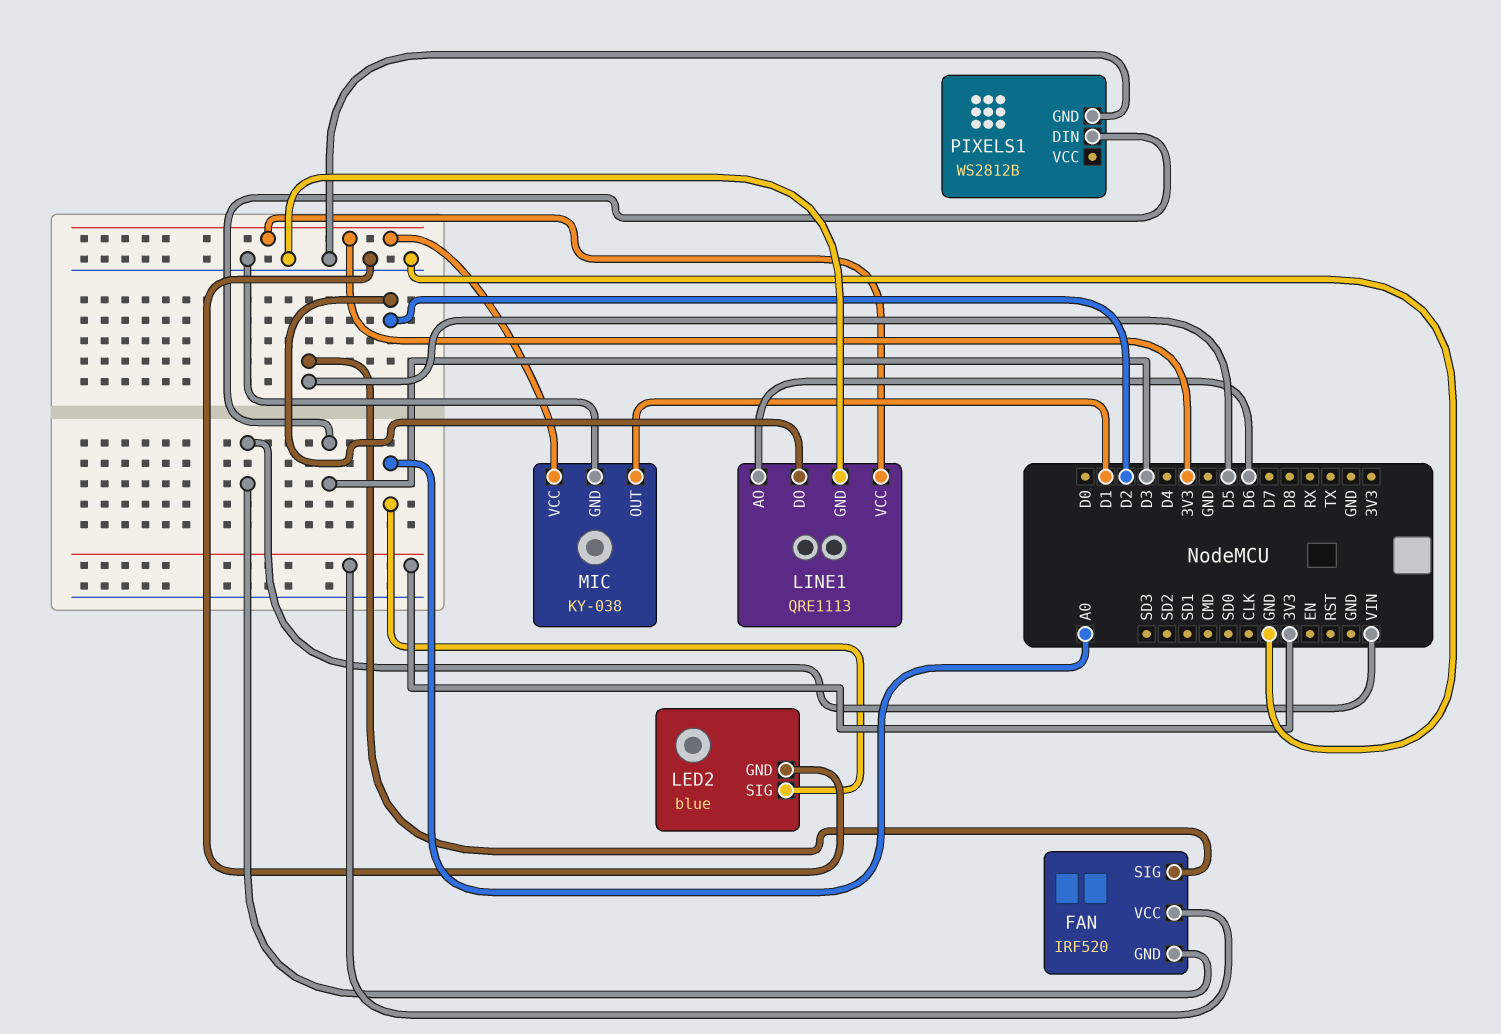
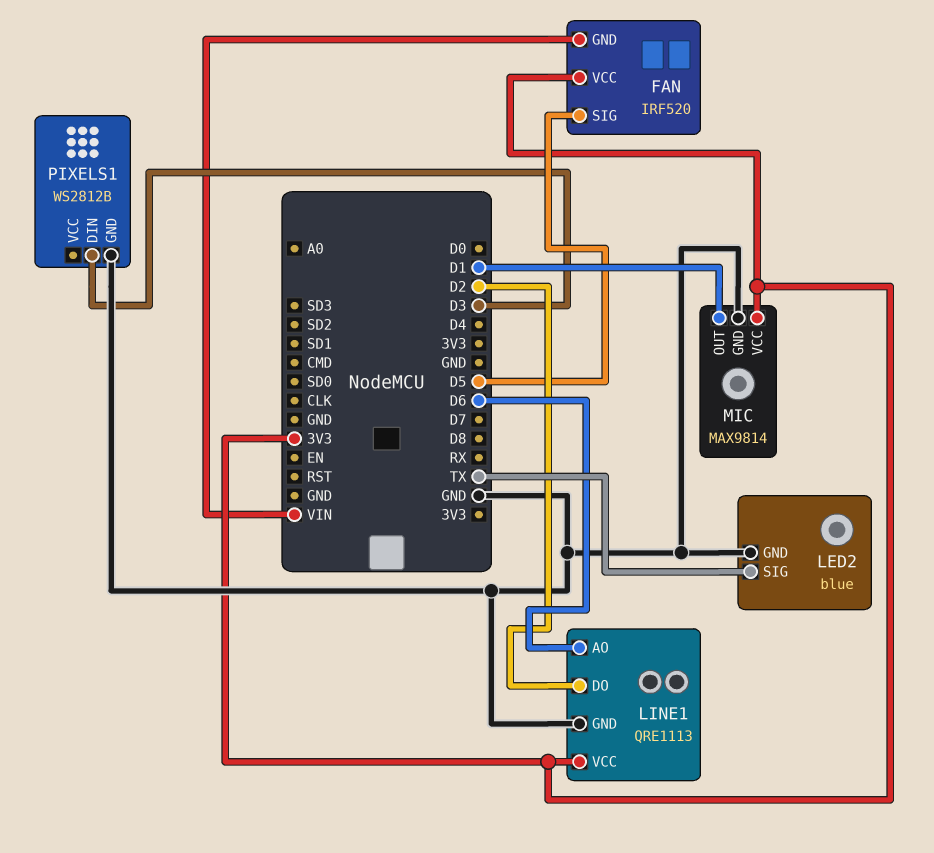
LED2 pin SIG: A0 -> TX
MIC: KY-038 -> MAX9814

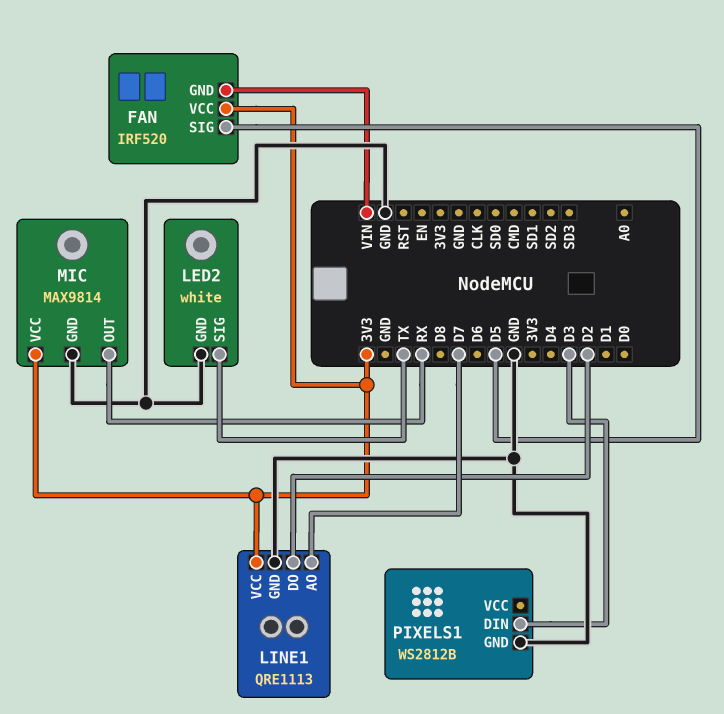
LED2: blue -> white
LINE1 pin AO: D6 -> D7
MIC pin OUT: D1 -> RX

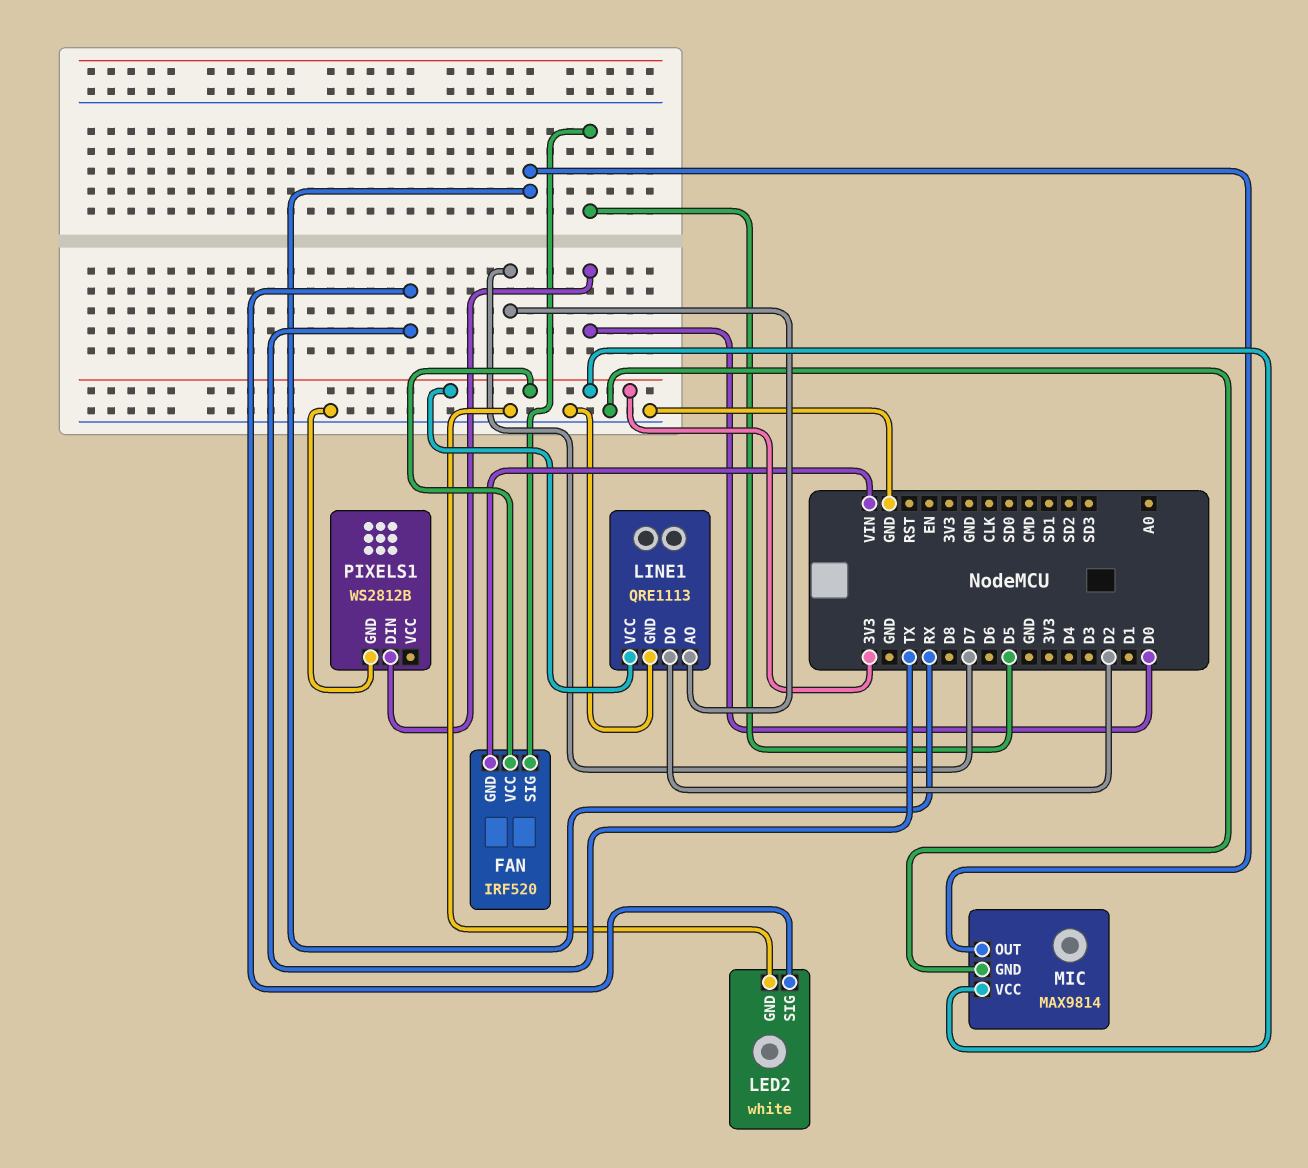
PIXELS1 pin DIN: D3 -> D0

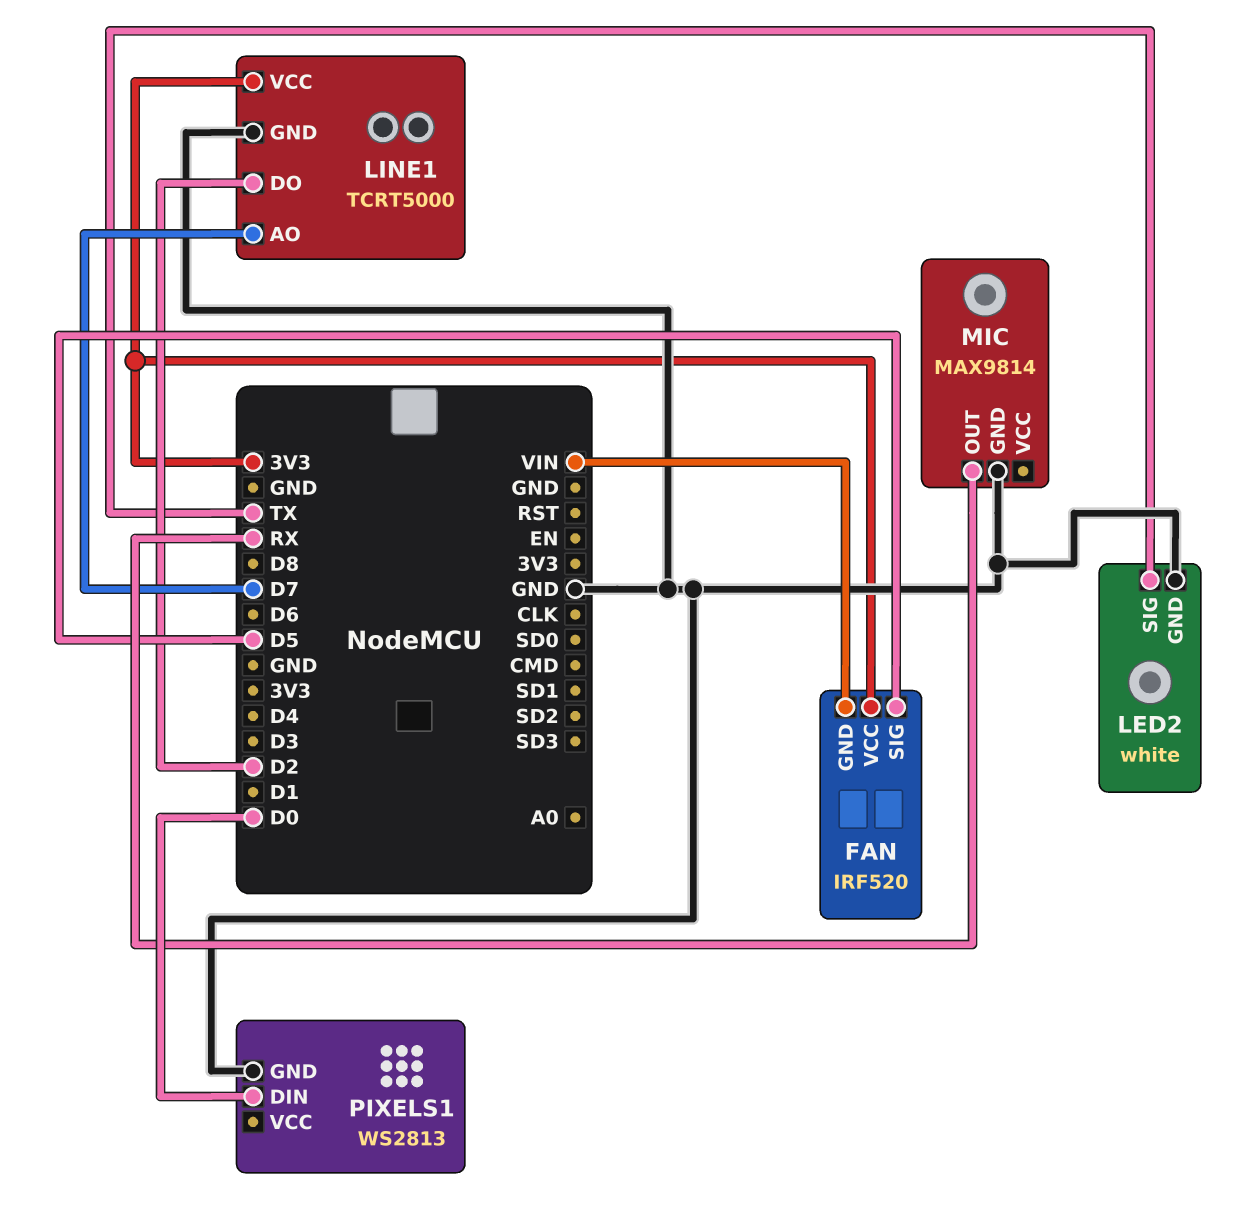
LINE1: QRE1113 -> TCRT5000
MIC pin VCC: 3V3 -> none
PIXELS1: WS2812B -> WS2813

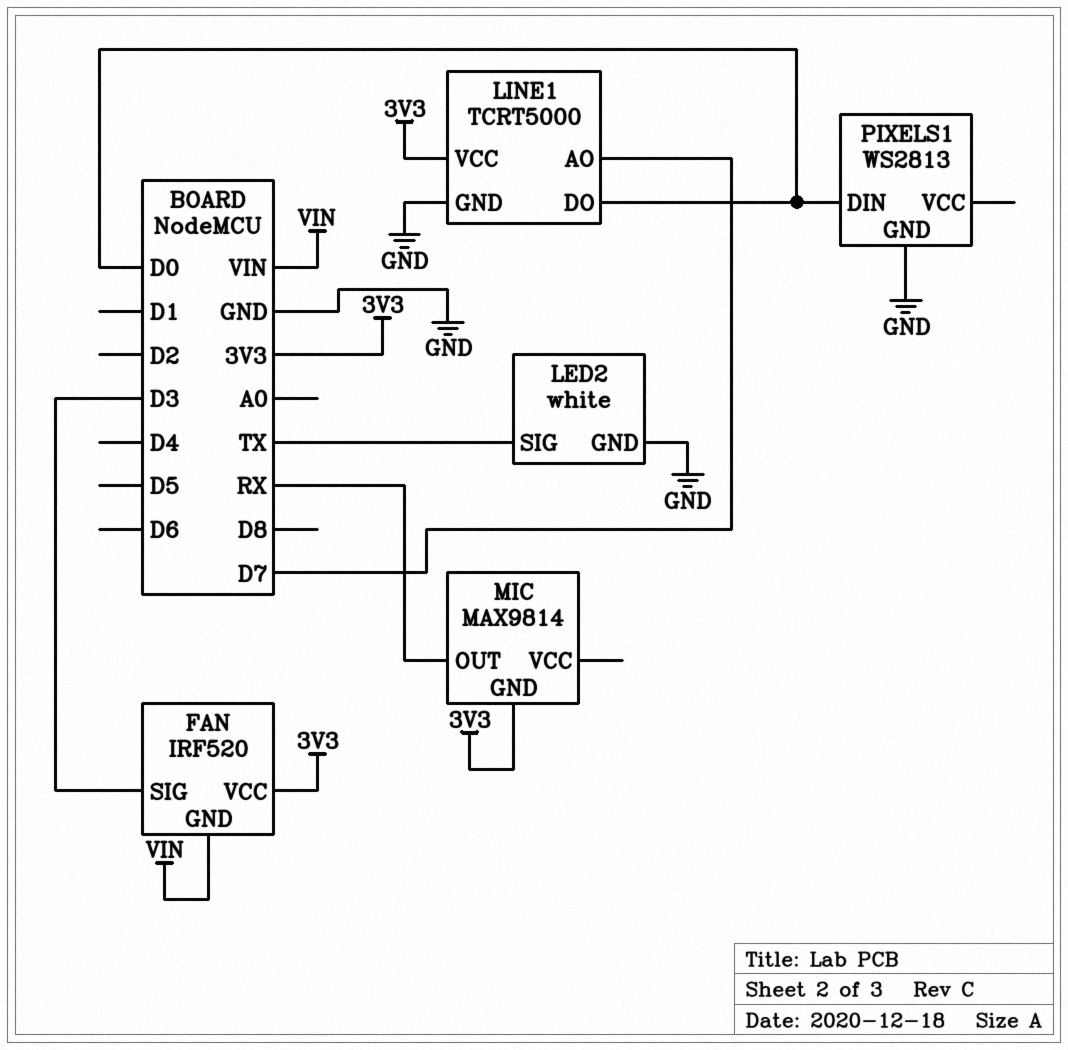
FAN pin SIG: D5 -> D3
LINE1 pin DO: D2 -> D0
MIC pin GND: GND -> 3V3

